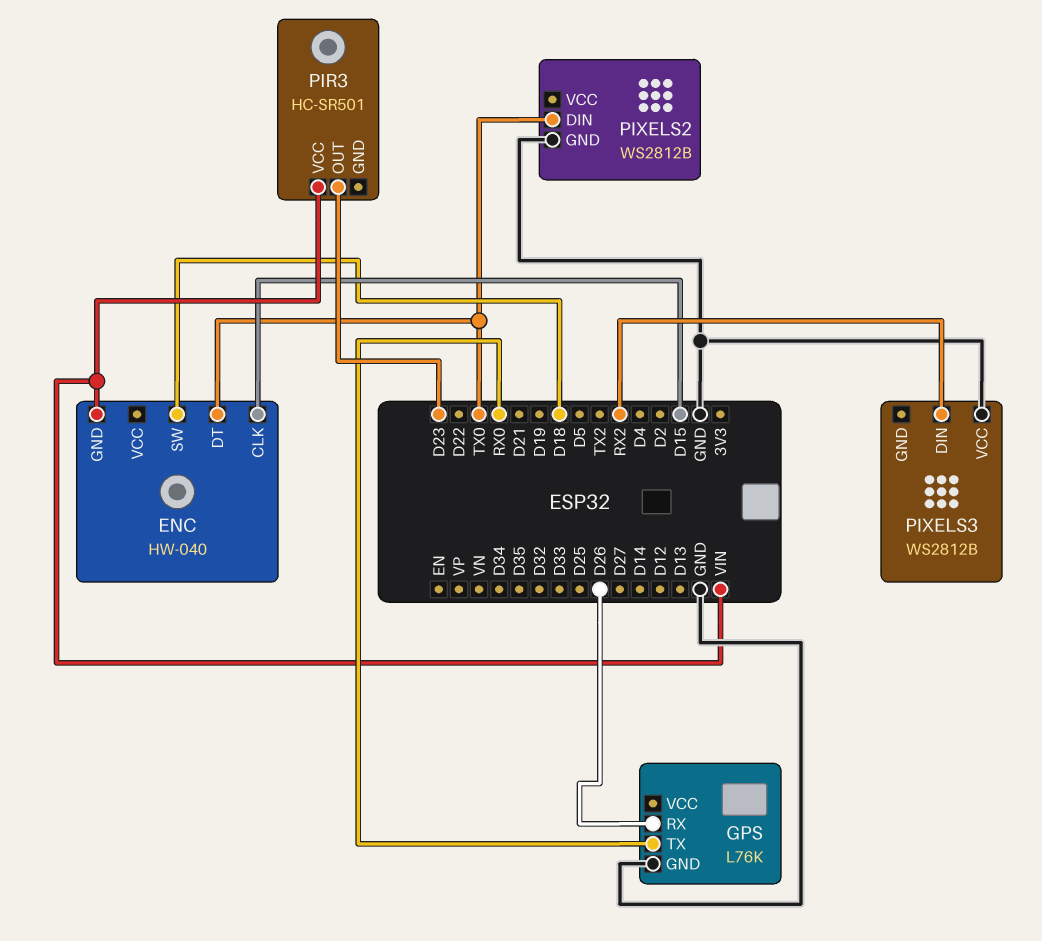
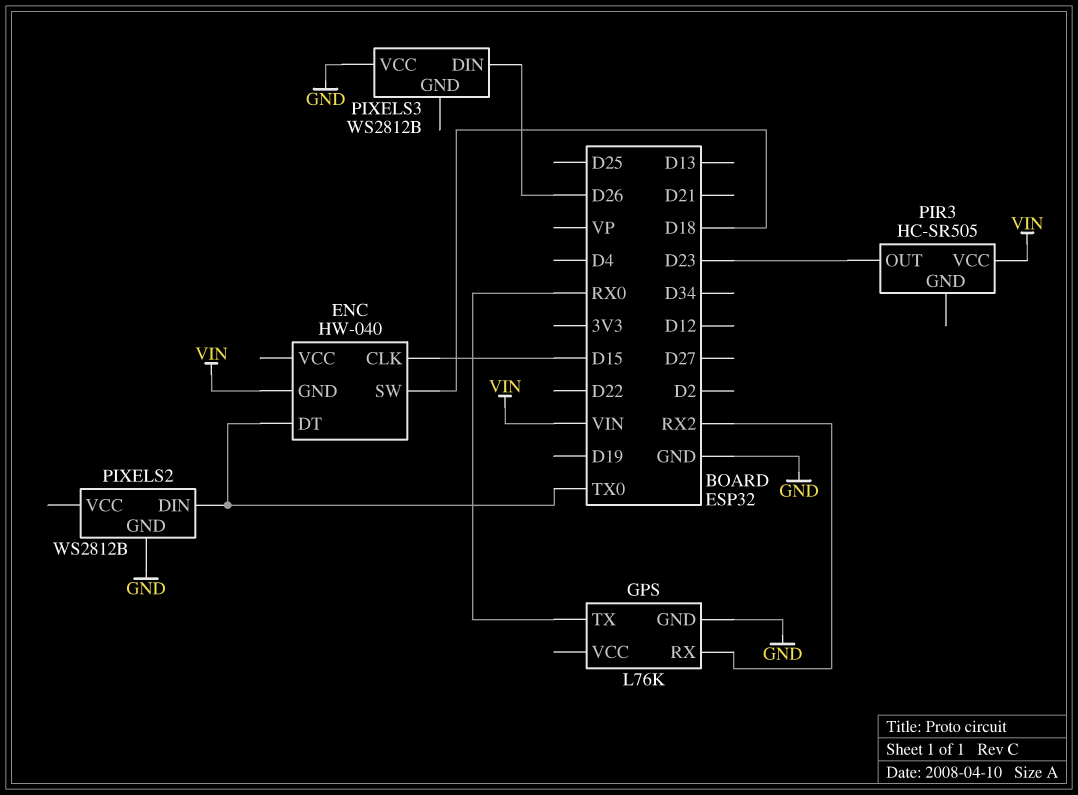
GPS pin RX: D26 -> RX2
PIR3: HC-SR501 -> HC-SR505
PIXELS3 pin DIN: RX2 -> D26

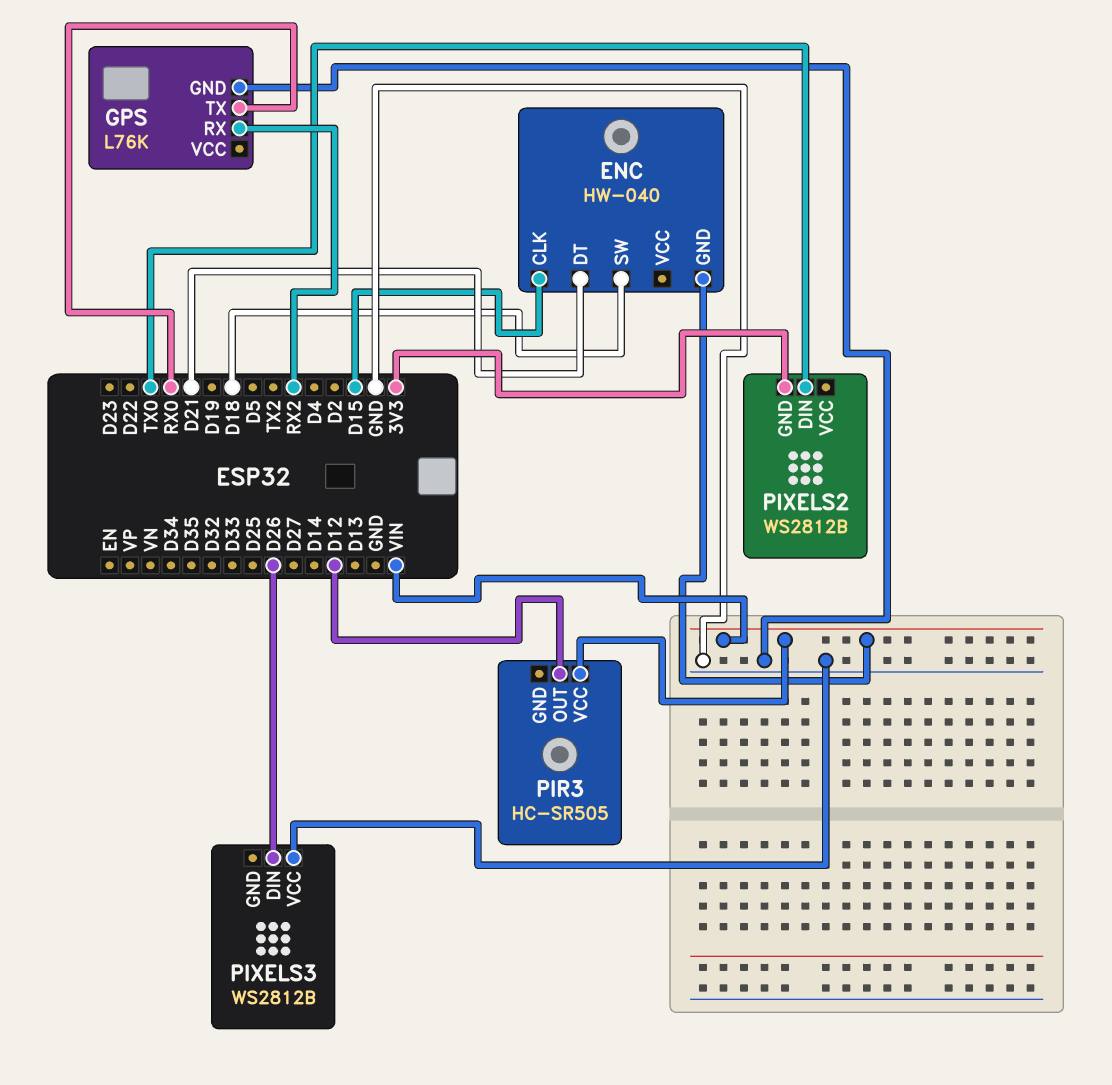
ENC pin DT: TX0 -> D21
PIR3 pin OUT: D23 -> D12
PIXELS2 pin GND: GND -> 3V3

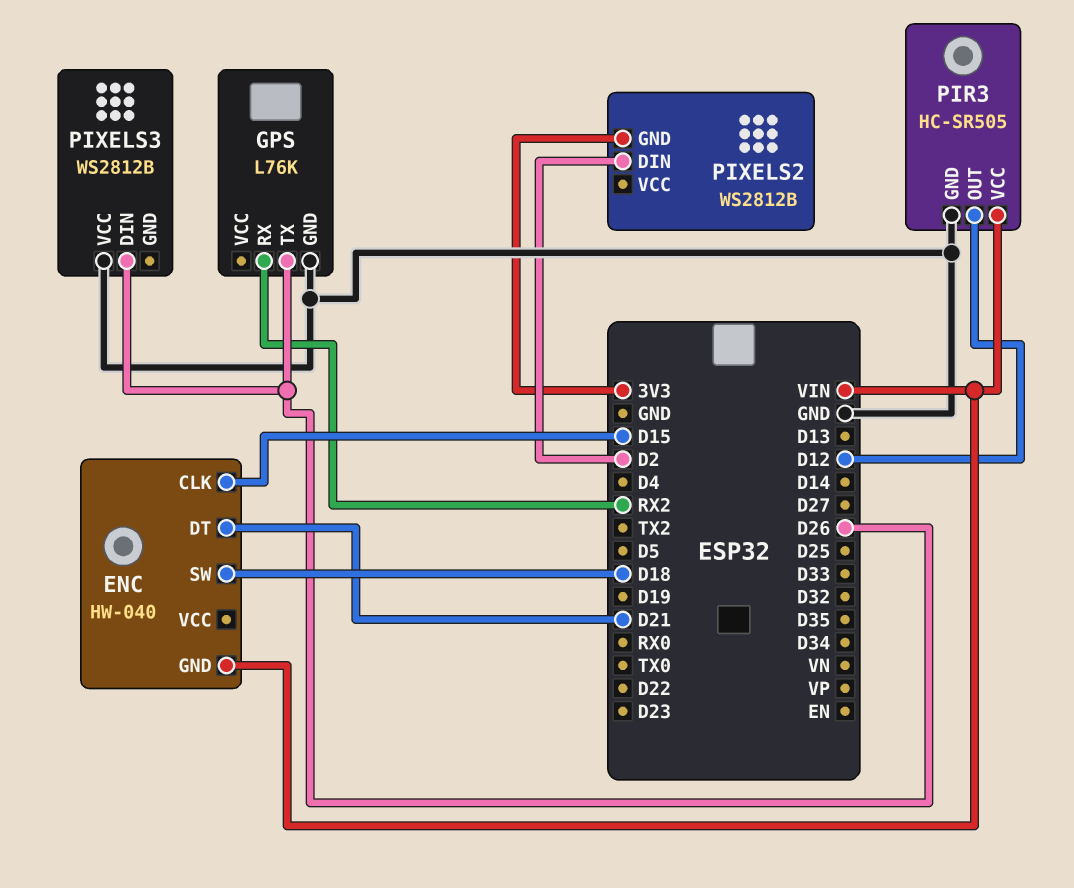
GPS pin TX: RX0 -> D26
PIR3 pin GND: none -> GND
PIXELS2 pin DIN: TX0 -> D2

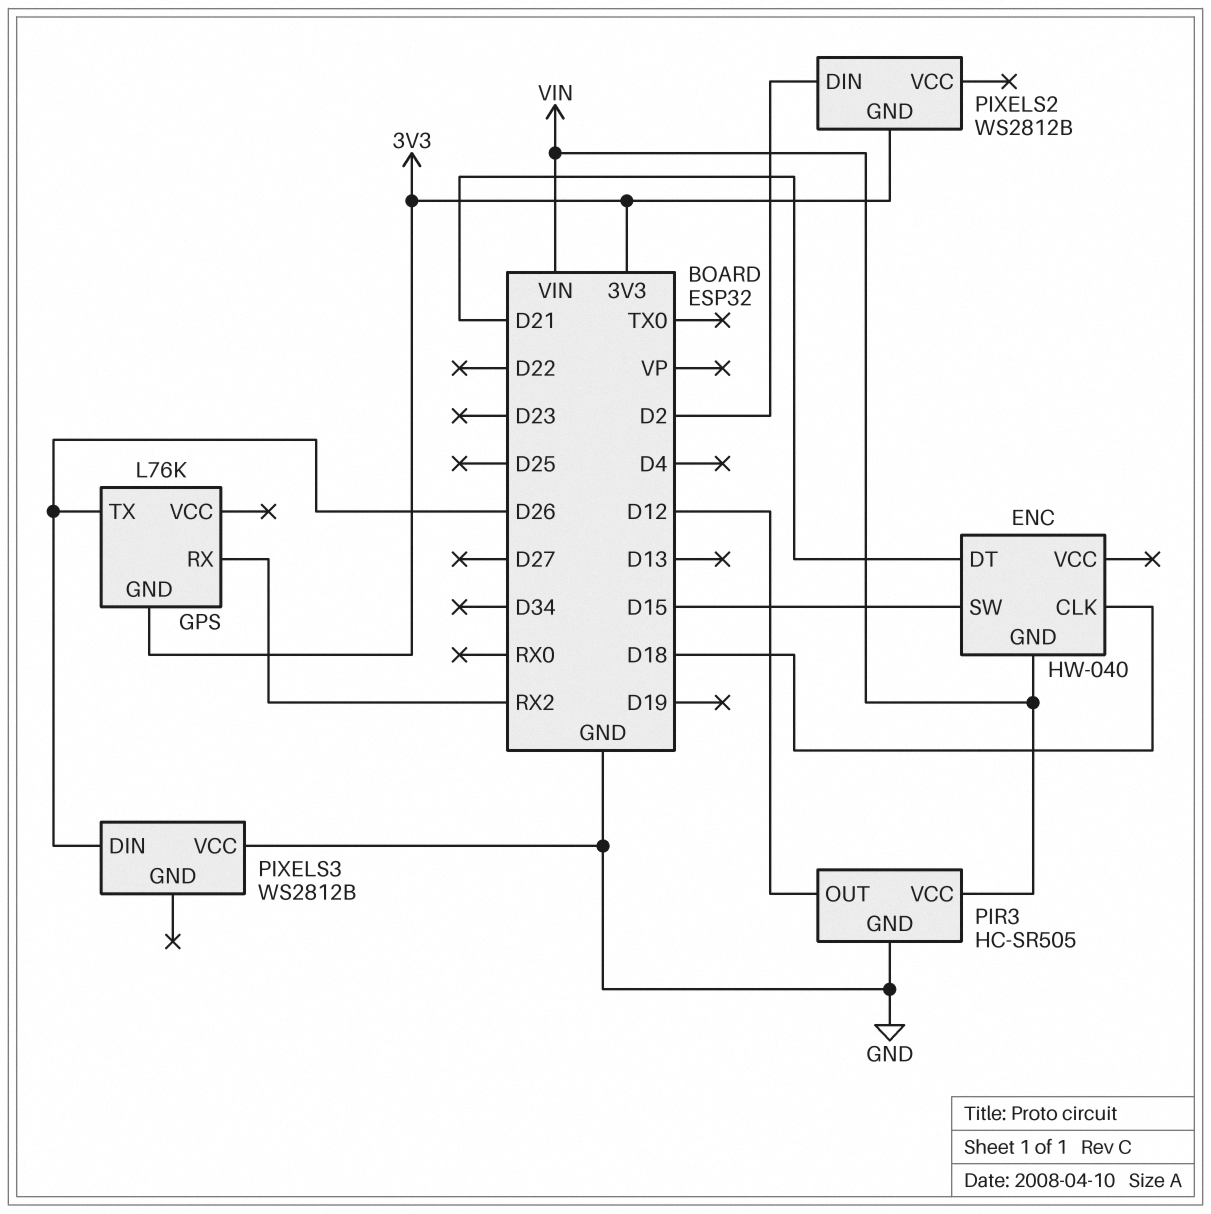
ENC pin CLK: D15 -> D18
ENC pin SW: D18 -> D15
GPS pin GND: GND -> 3V3

